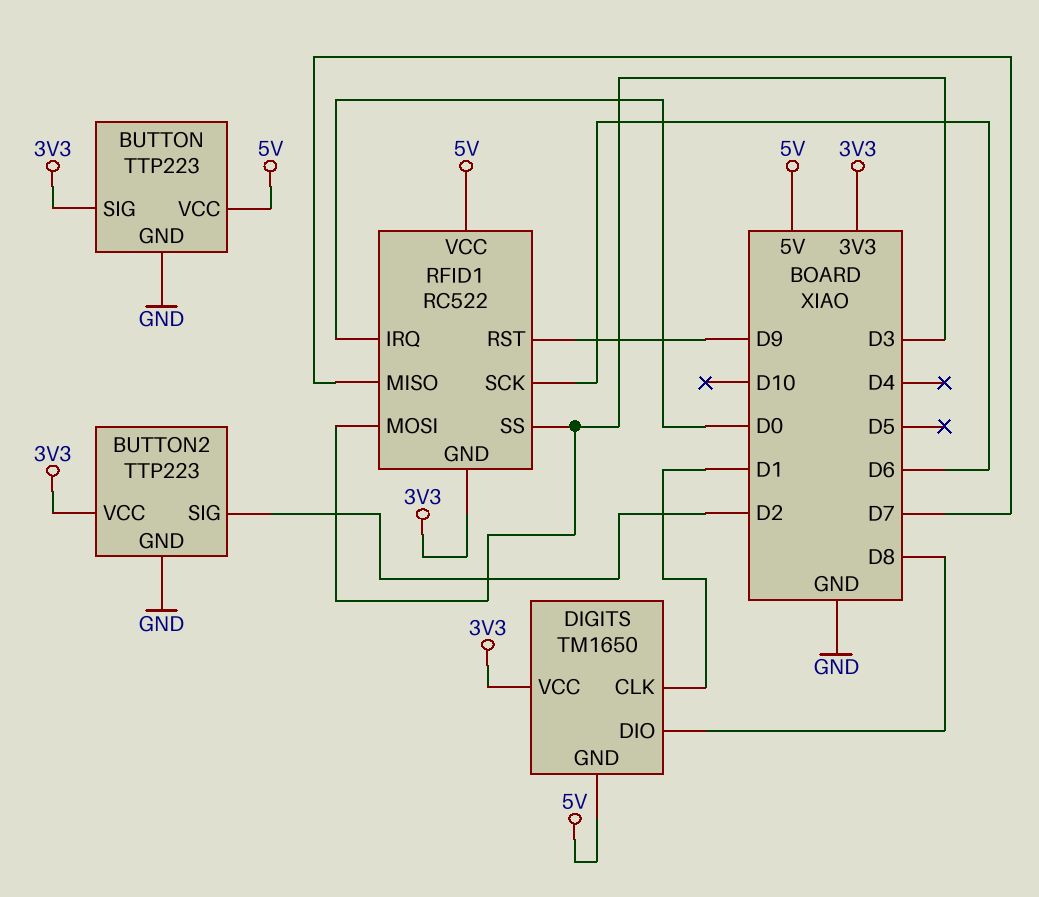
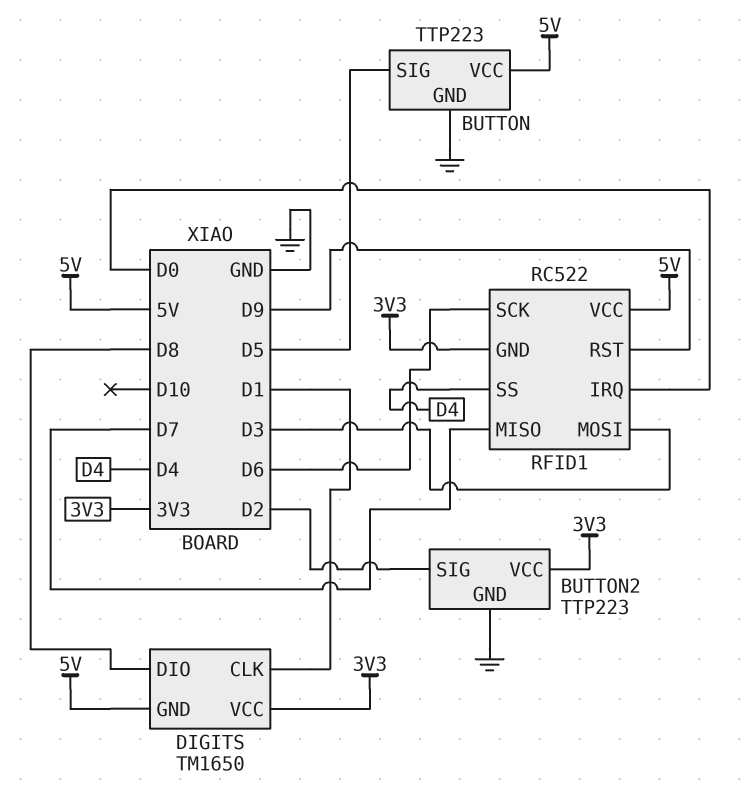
BUTTON pin SIG: 3V3 -> D5
RFID1 pin SS: D3 -> D4

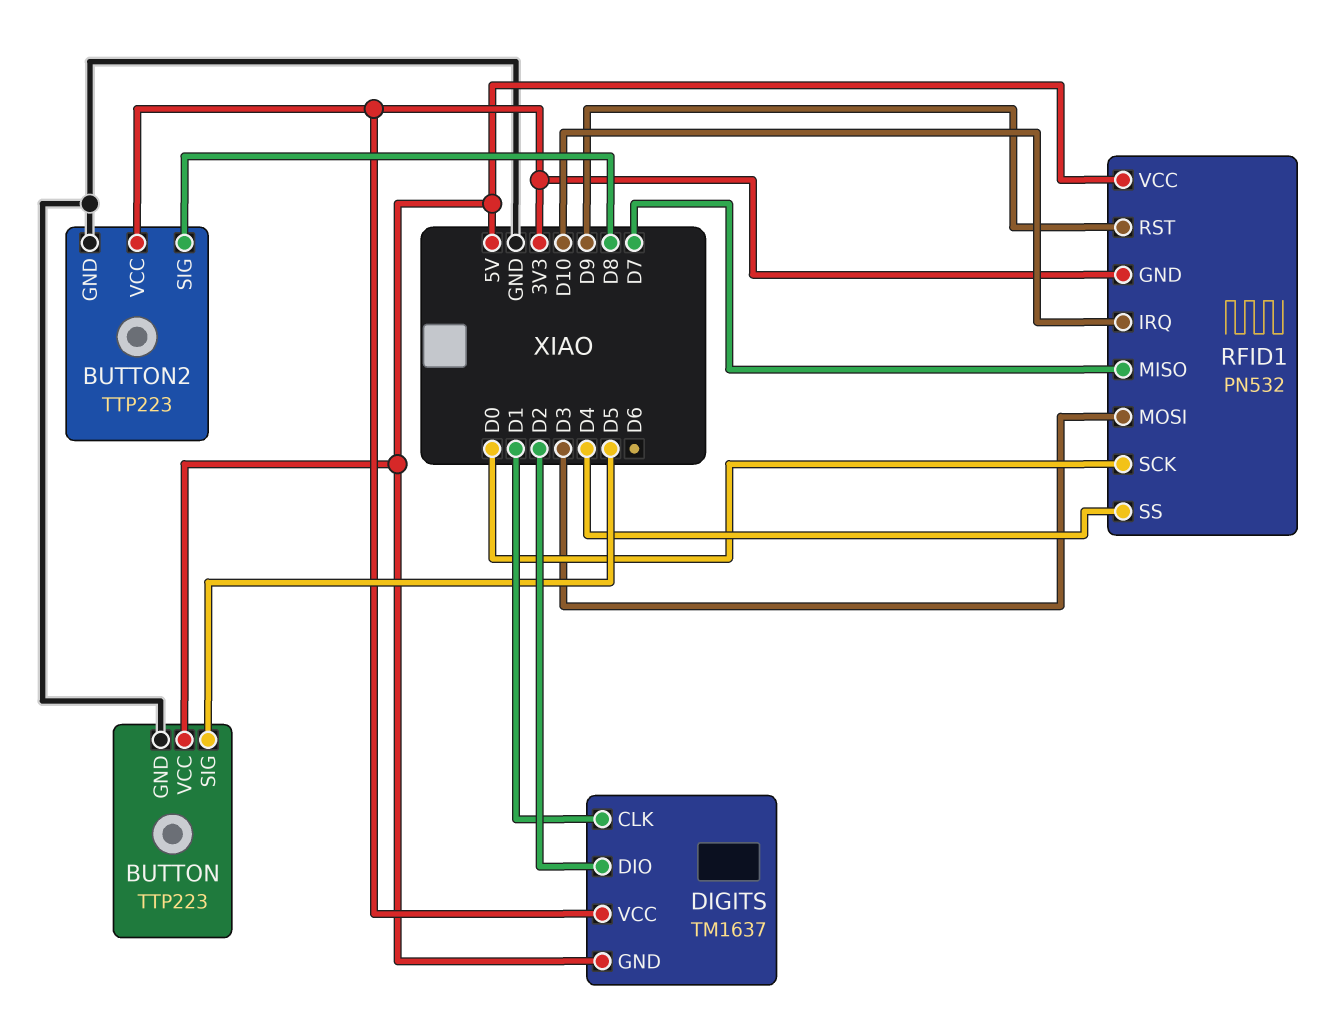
BUTTON2 pin SIG: D2 -> D8
DIGITS: TM1650 -> TM1637
DIGITS pin DIO: D8 -> D2
RFID1: RC522 -> PN532
RFID1 pin IRQ: D0 -> D10
RFID1 pin SCK: D6 -> D0

